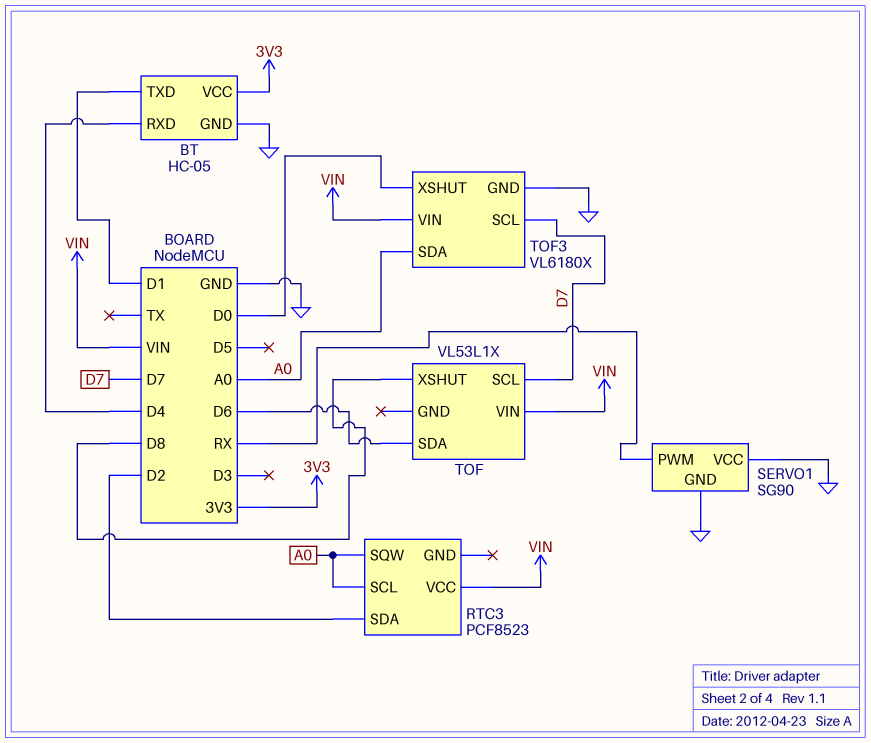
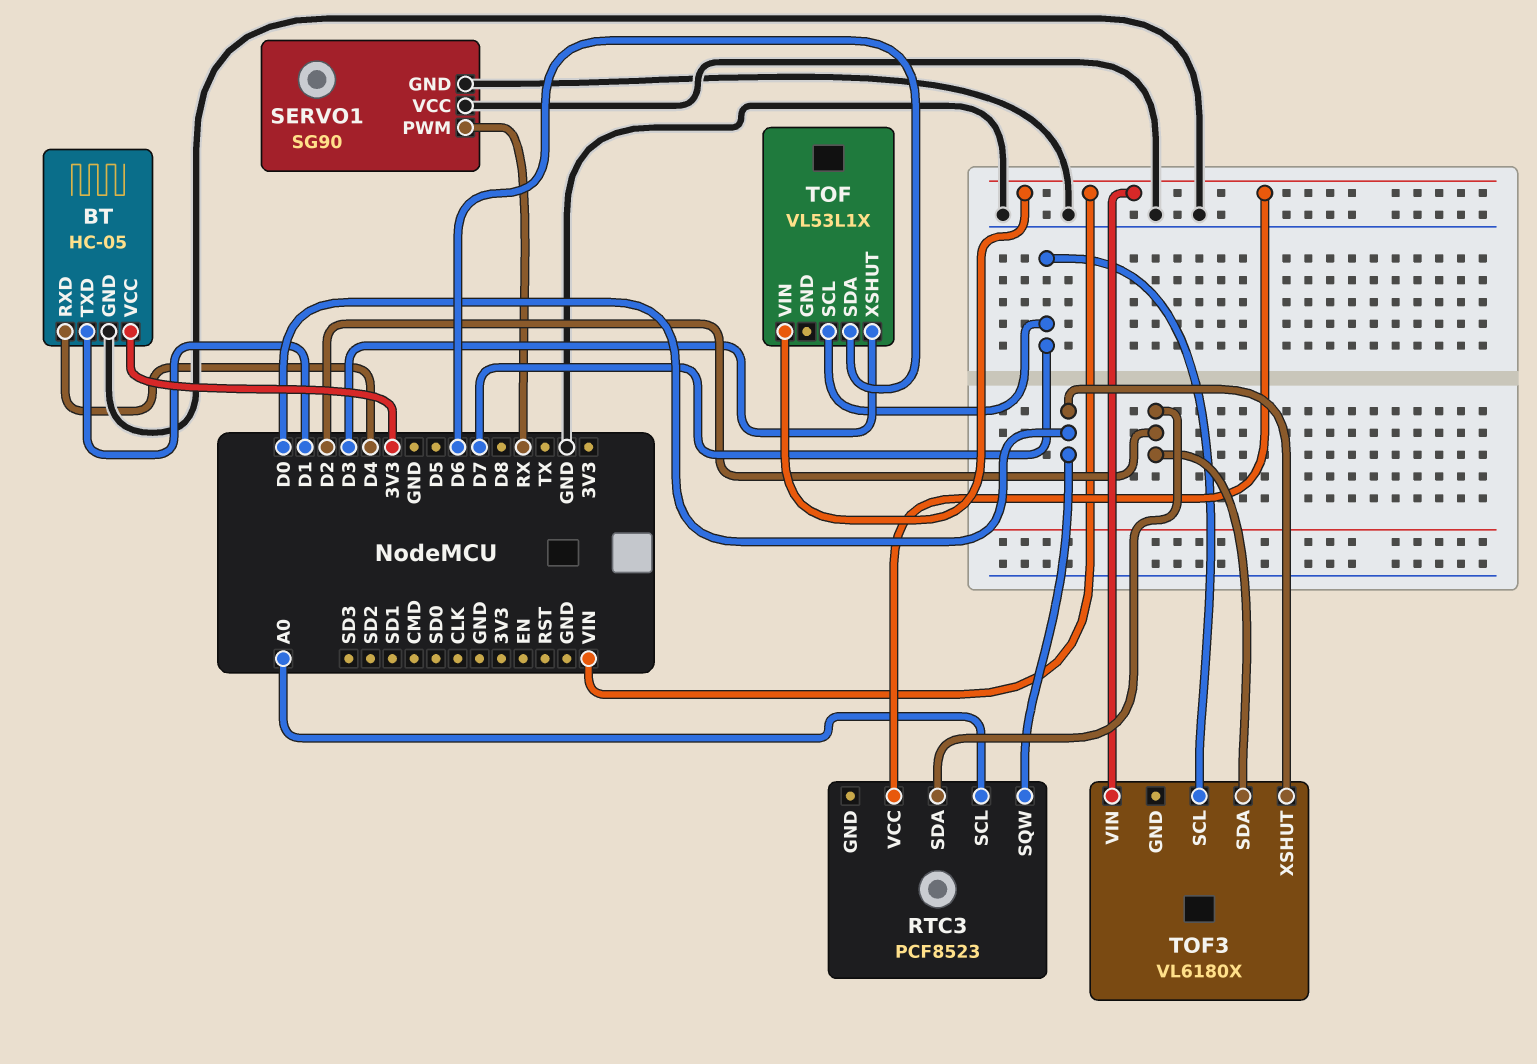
RTC3 pin SQW: A0 -> D0
TOF pin XSHUT: D8 -> D3
TOF3 pin GND: GND -> none
TOF3 pin SDA: A0 -> D2

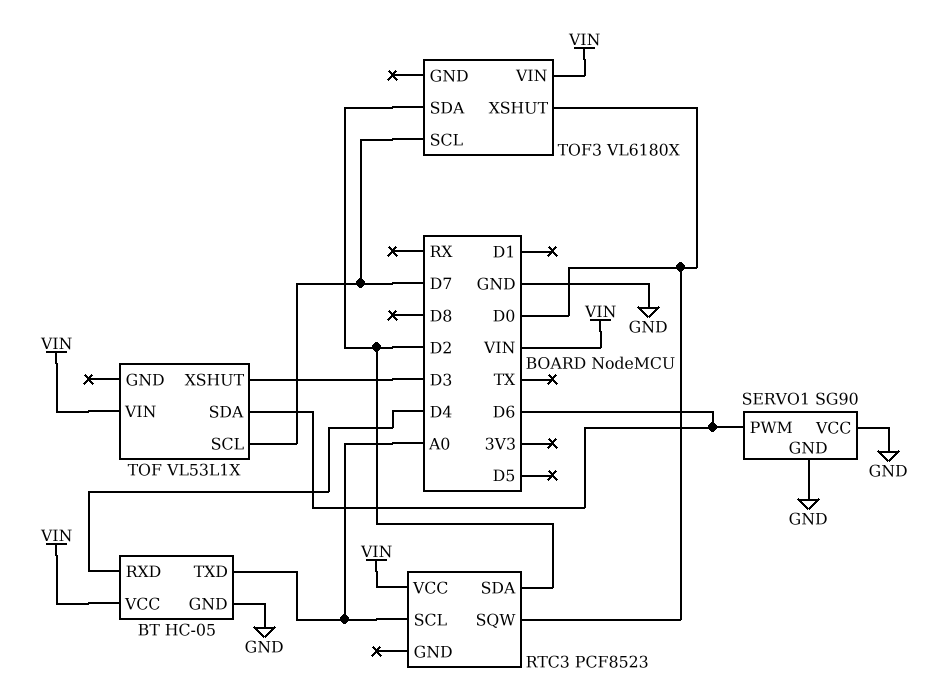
BT pin TXD: D1 -> A0
BT pin VCC: 3V3 -> VIN
SERVO1 pin PWM: RX -> D6

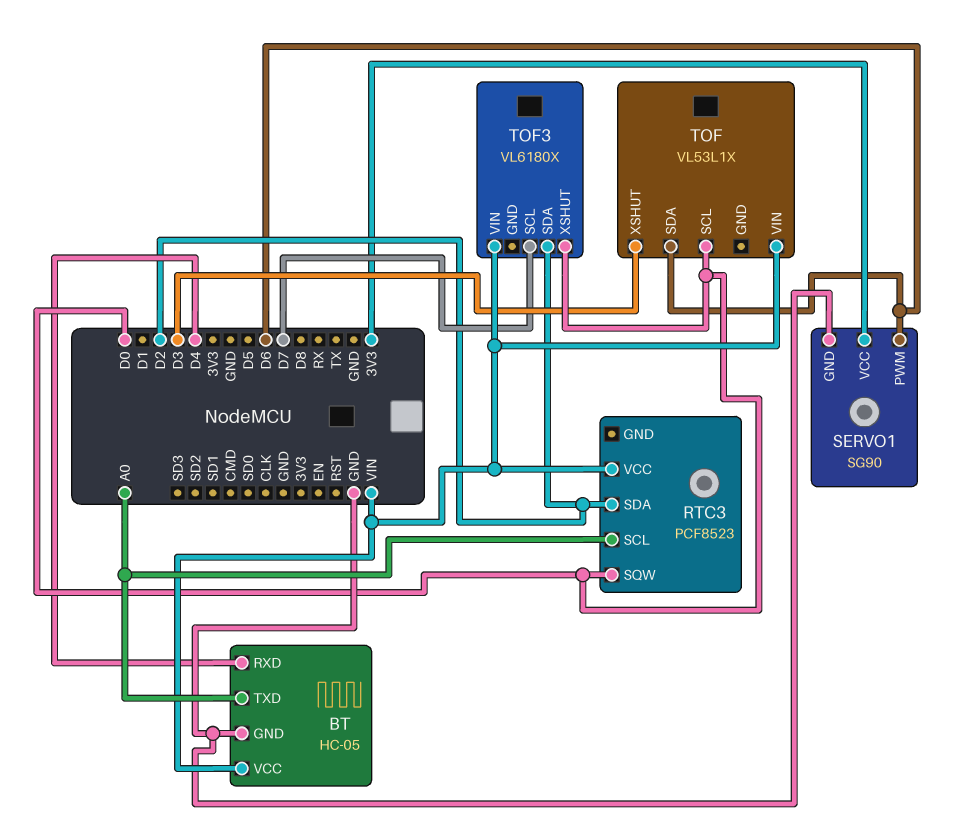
SERVO1 pin VCC: GND -> 3V3
TOF pin SCL: D7 -> D0

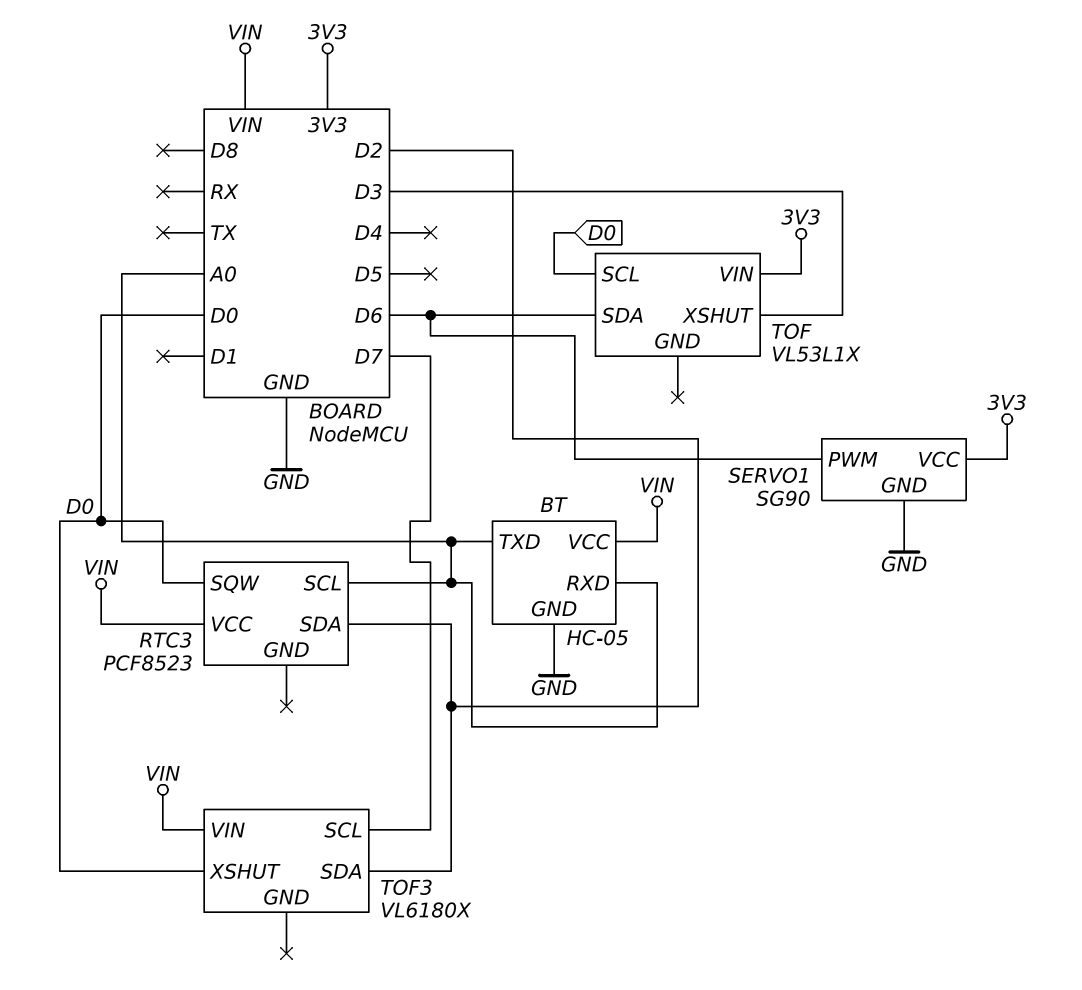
BT pin RXD: D4 -> A0
TOF pin VIN: VIN -> 3V3

